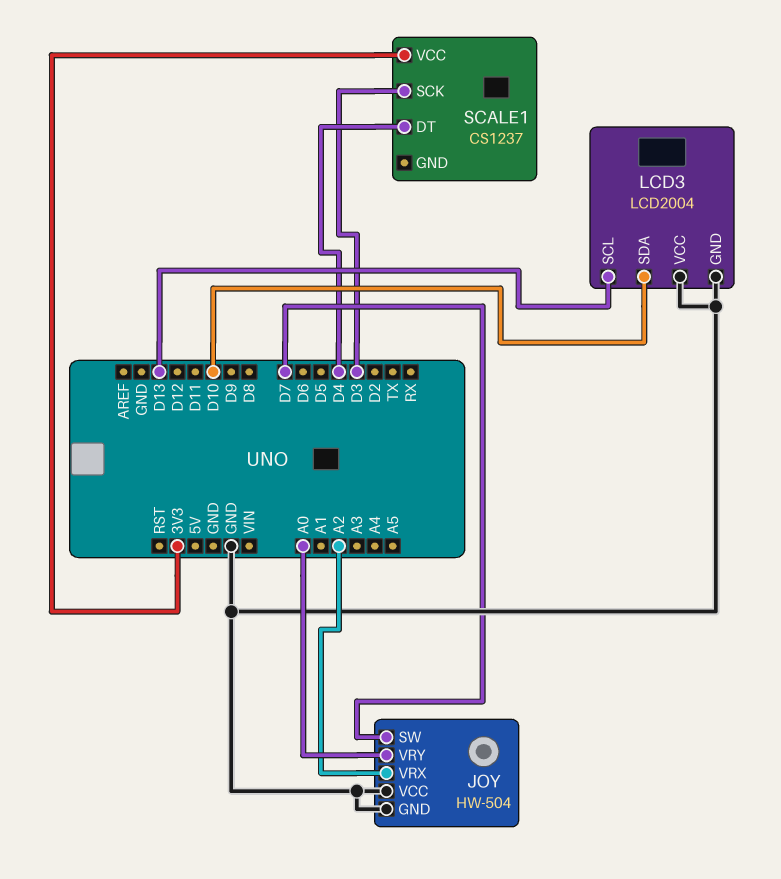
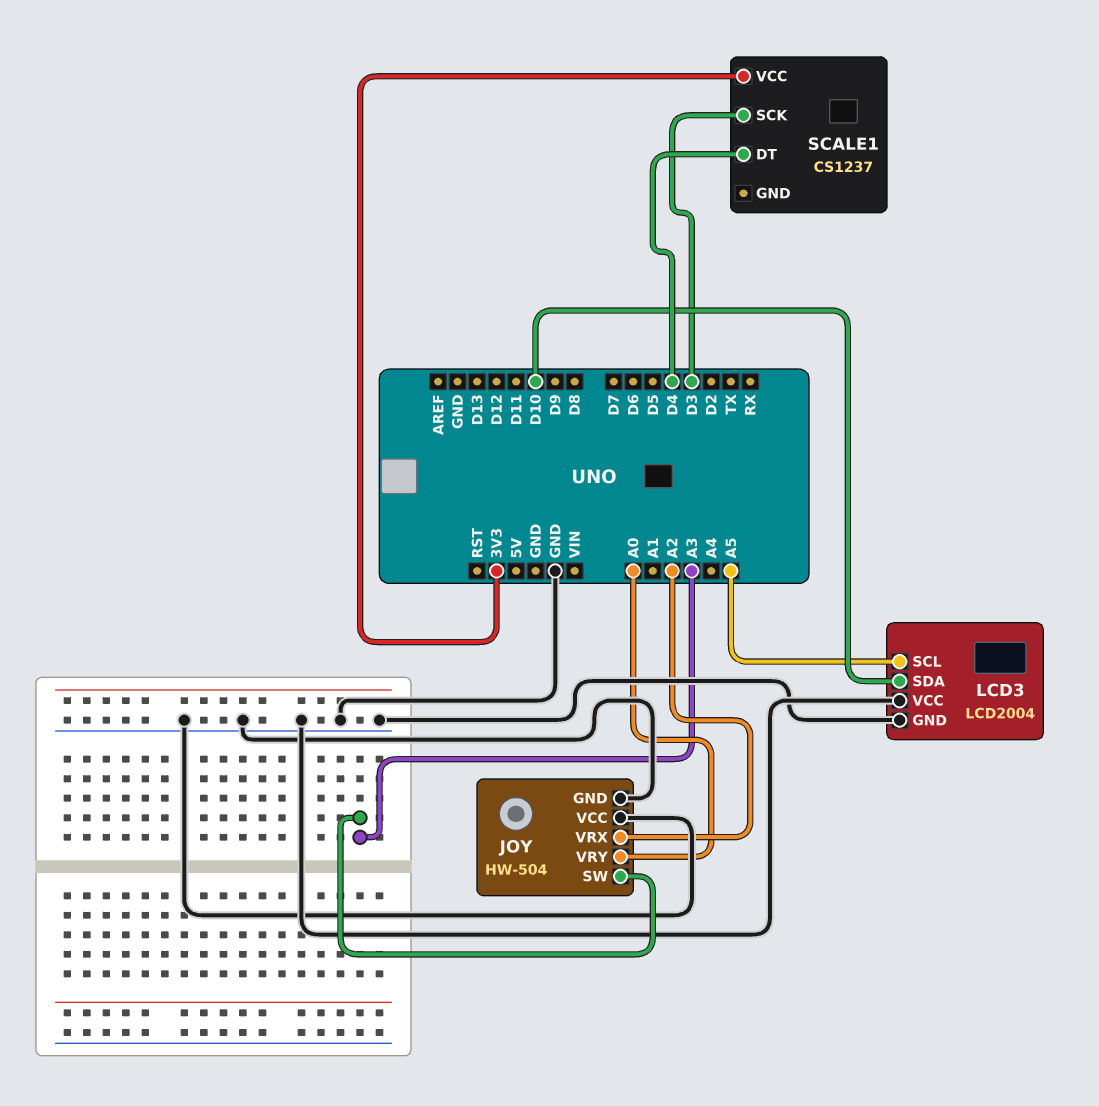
JOY pin SW: D7 -> A3
LCD3 pin SCL: D13 -> A5

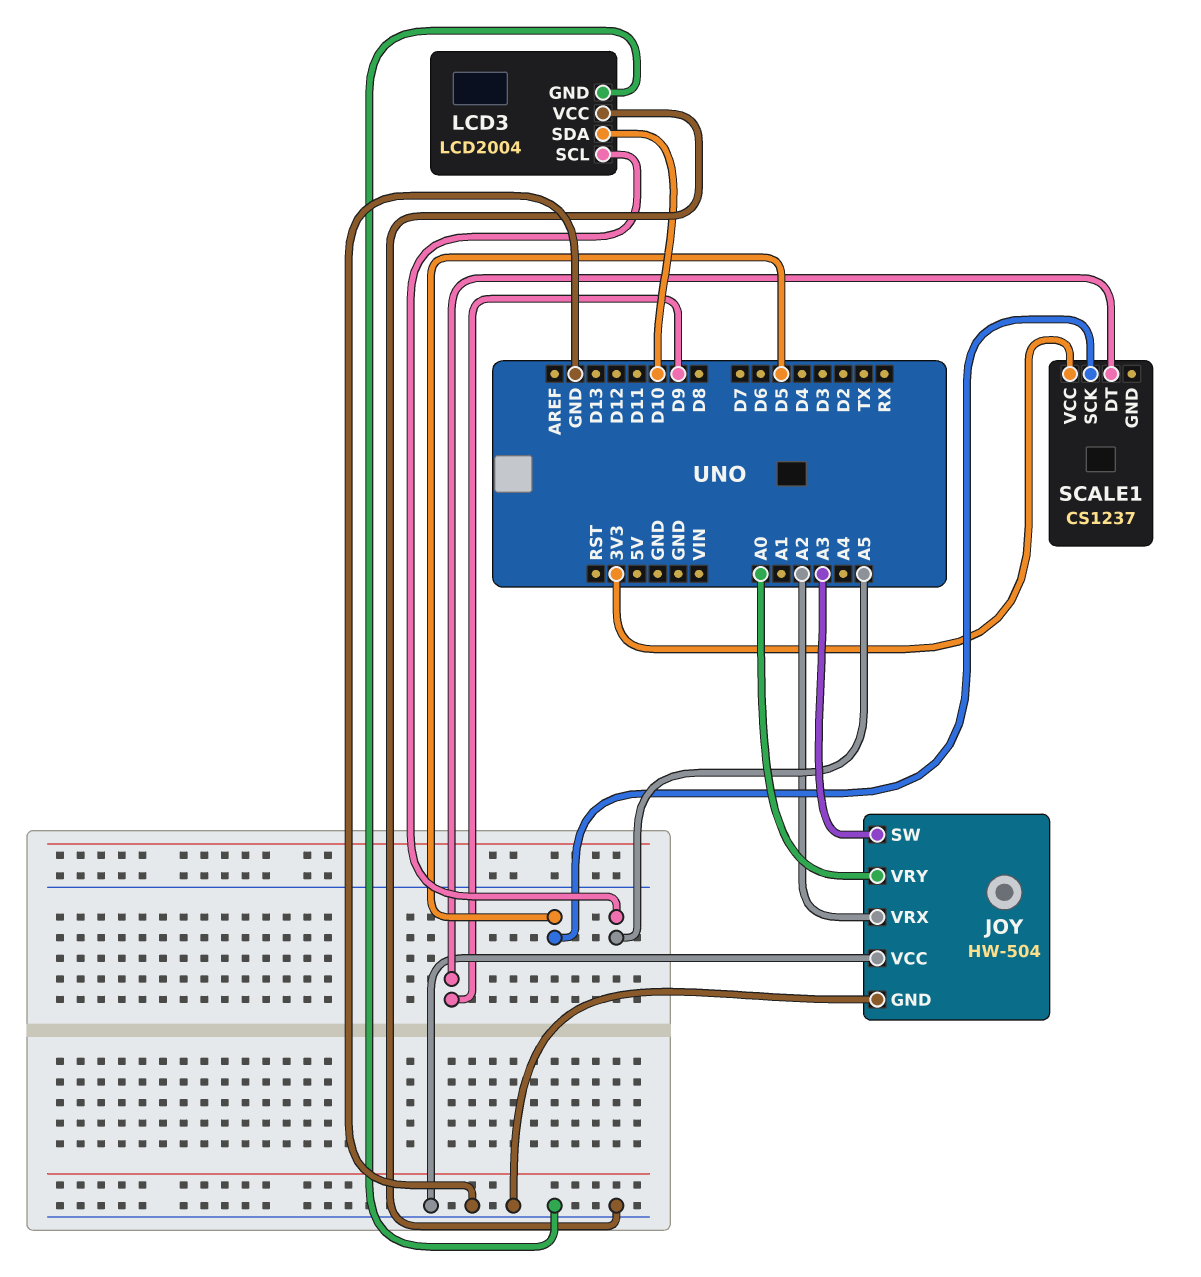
SCALE1 pin DT: D4 -> D9
SCALE1 pin SCK: D3 -> D5

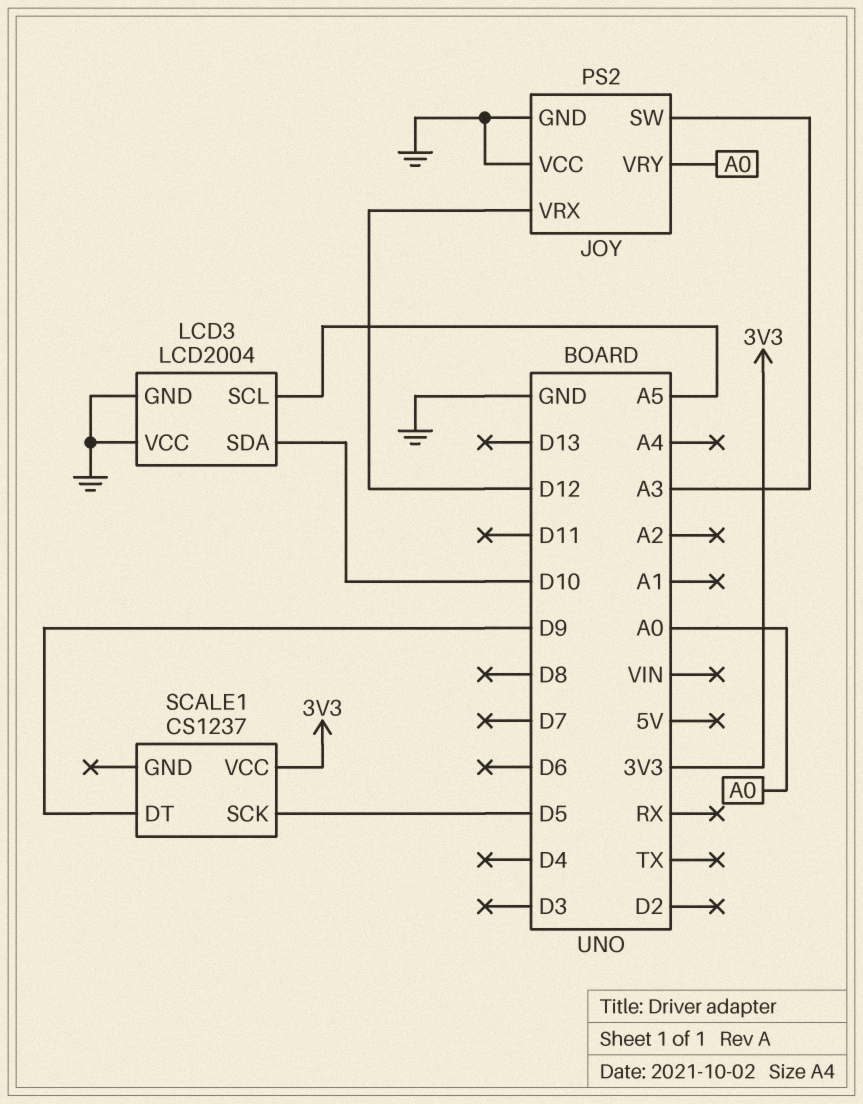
JOY: HW-504 -> PS2
JOY pin VRX: A2 -> D12

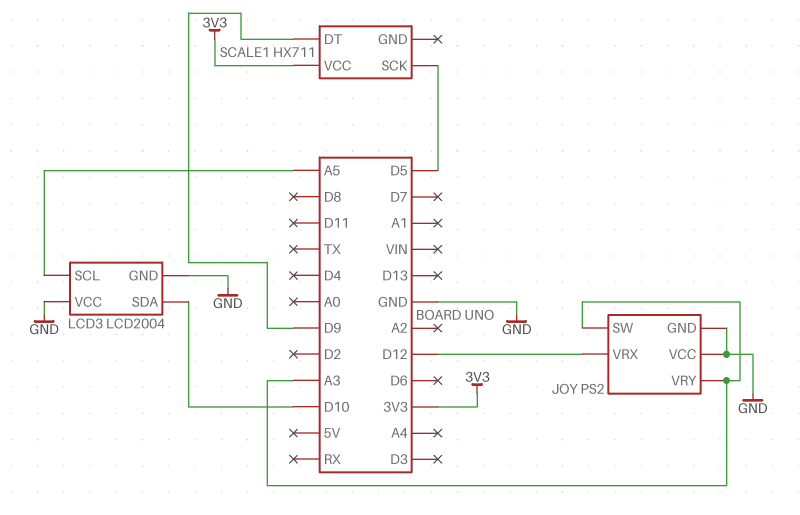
JOY pin VRY: A0 -> A3
SCALE1: CS1237 -> HX711

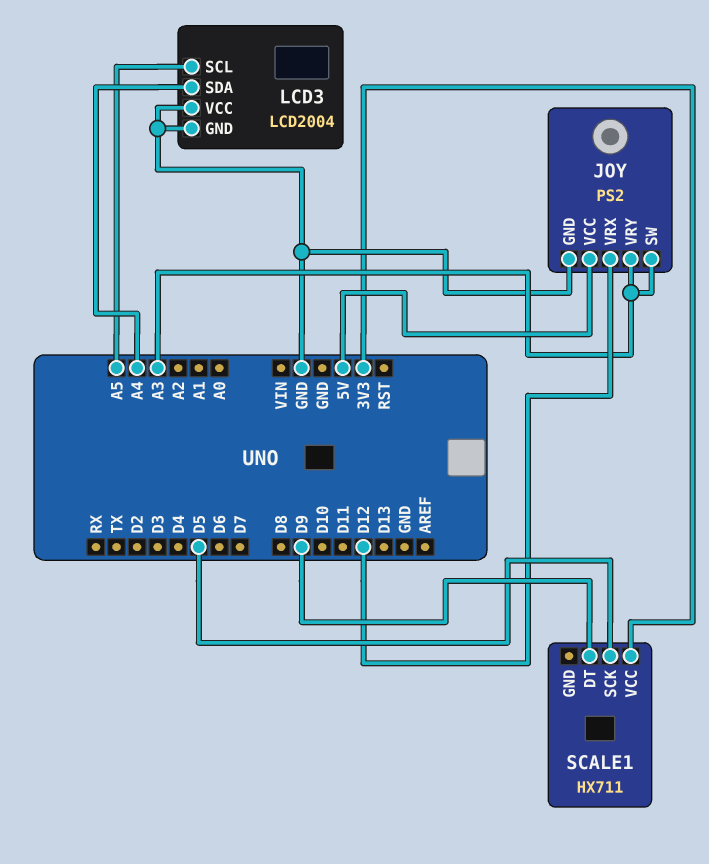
JOY pin VCC: GND -> 5V
LCD3 pin SDA: D10 -> A4

